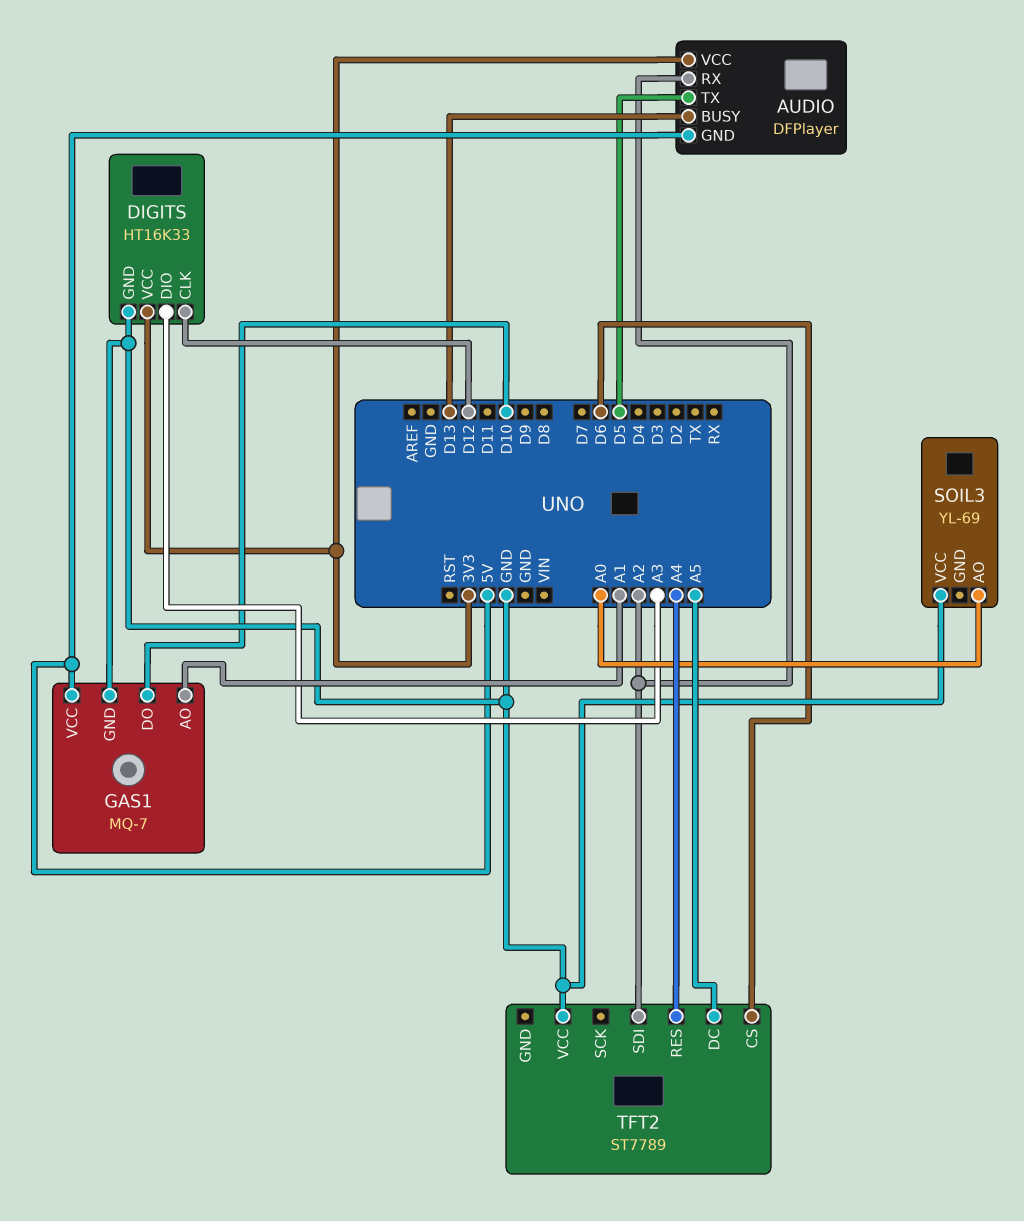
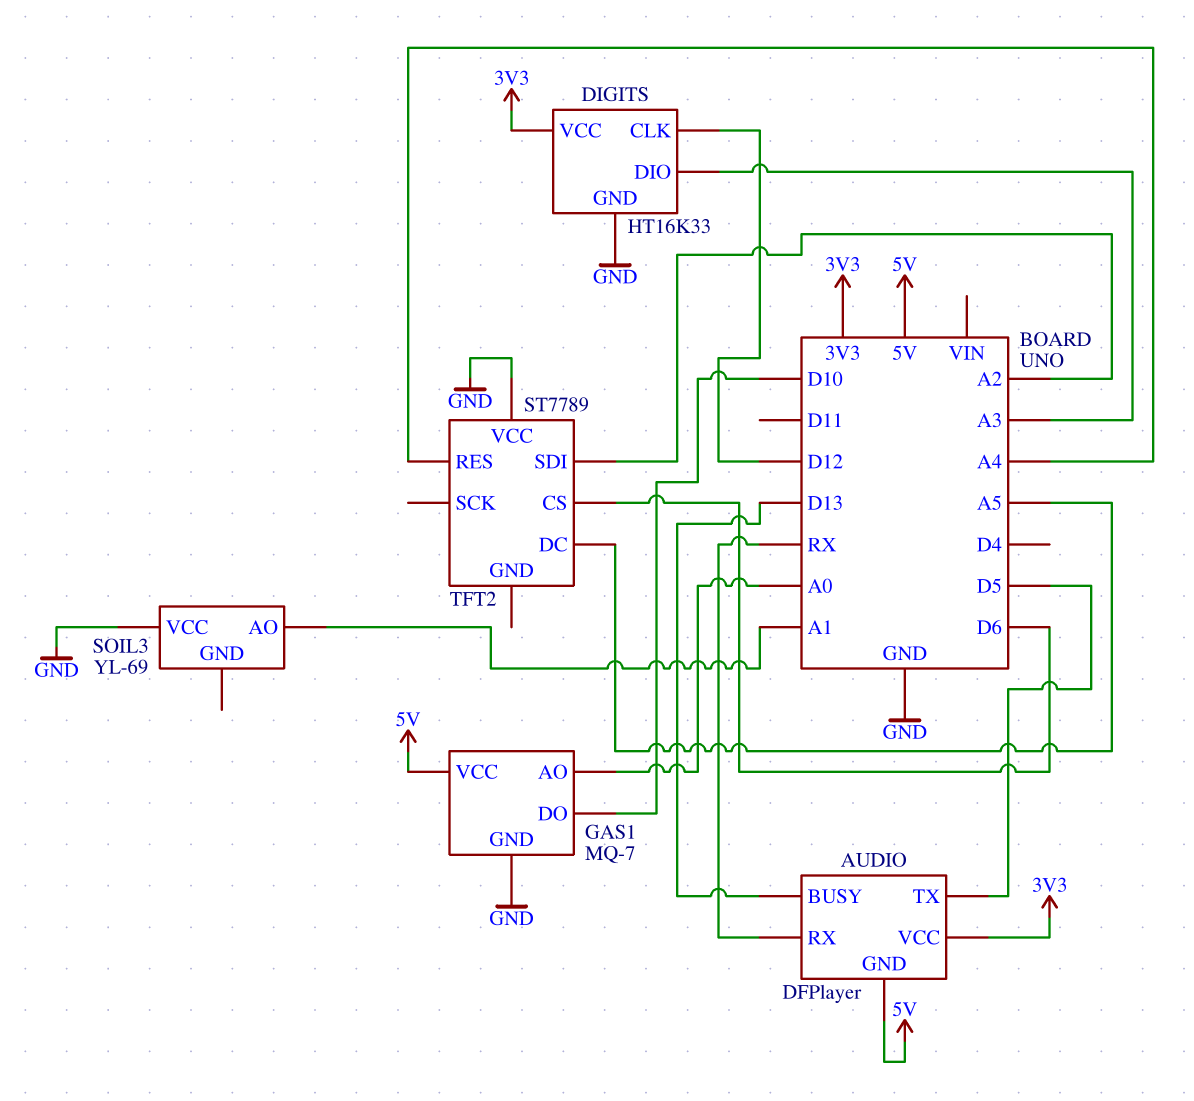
AUDIO pin RX: A2 -> RX
GAS1 pin AO: A1 -> A0
SOIL3 pin AO: A0 -> A1

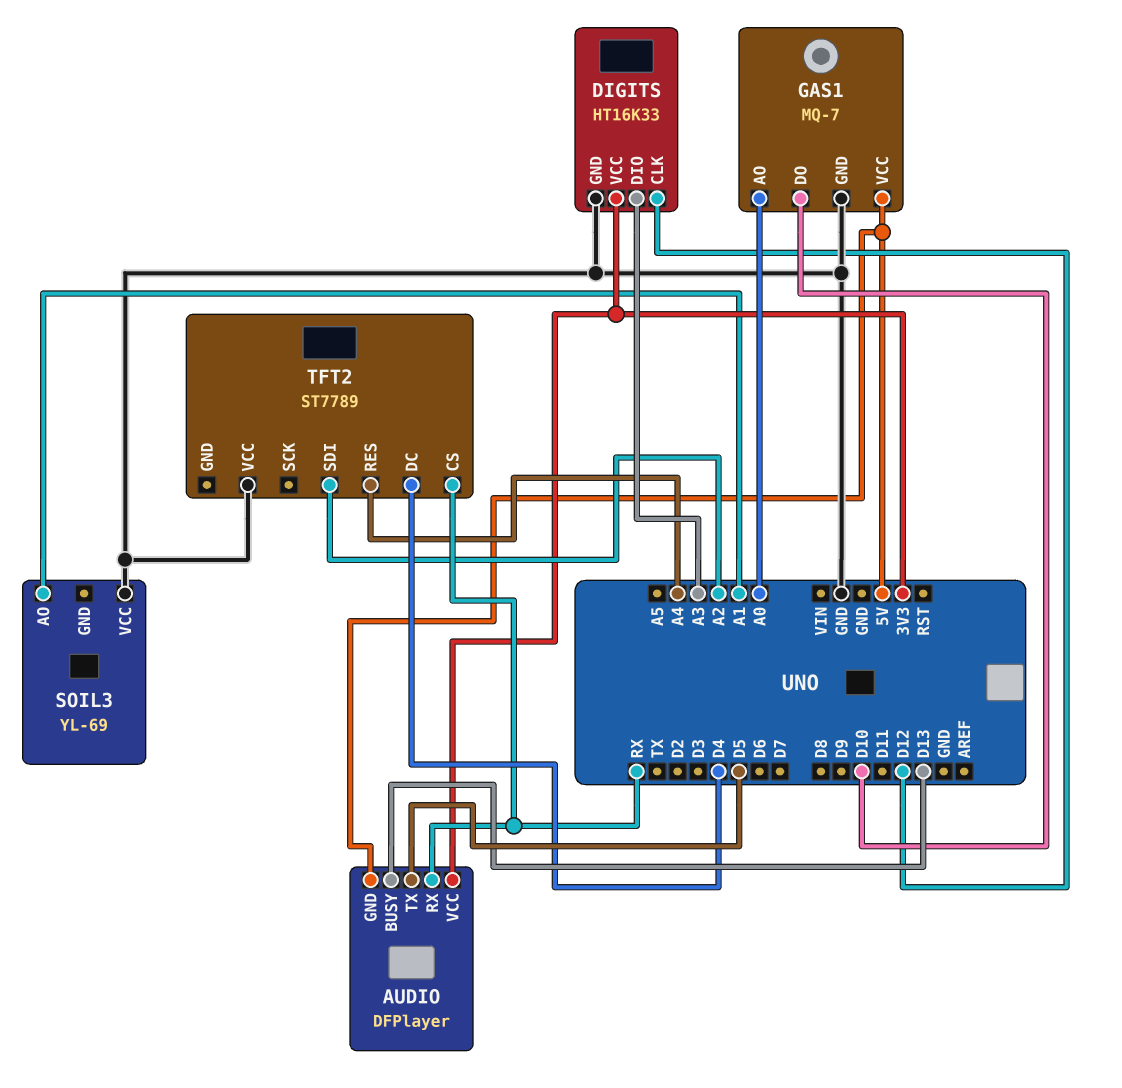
TFT2 pin CS: D6 -> RX
TFT2 pin DC: A5 -> D4

